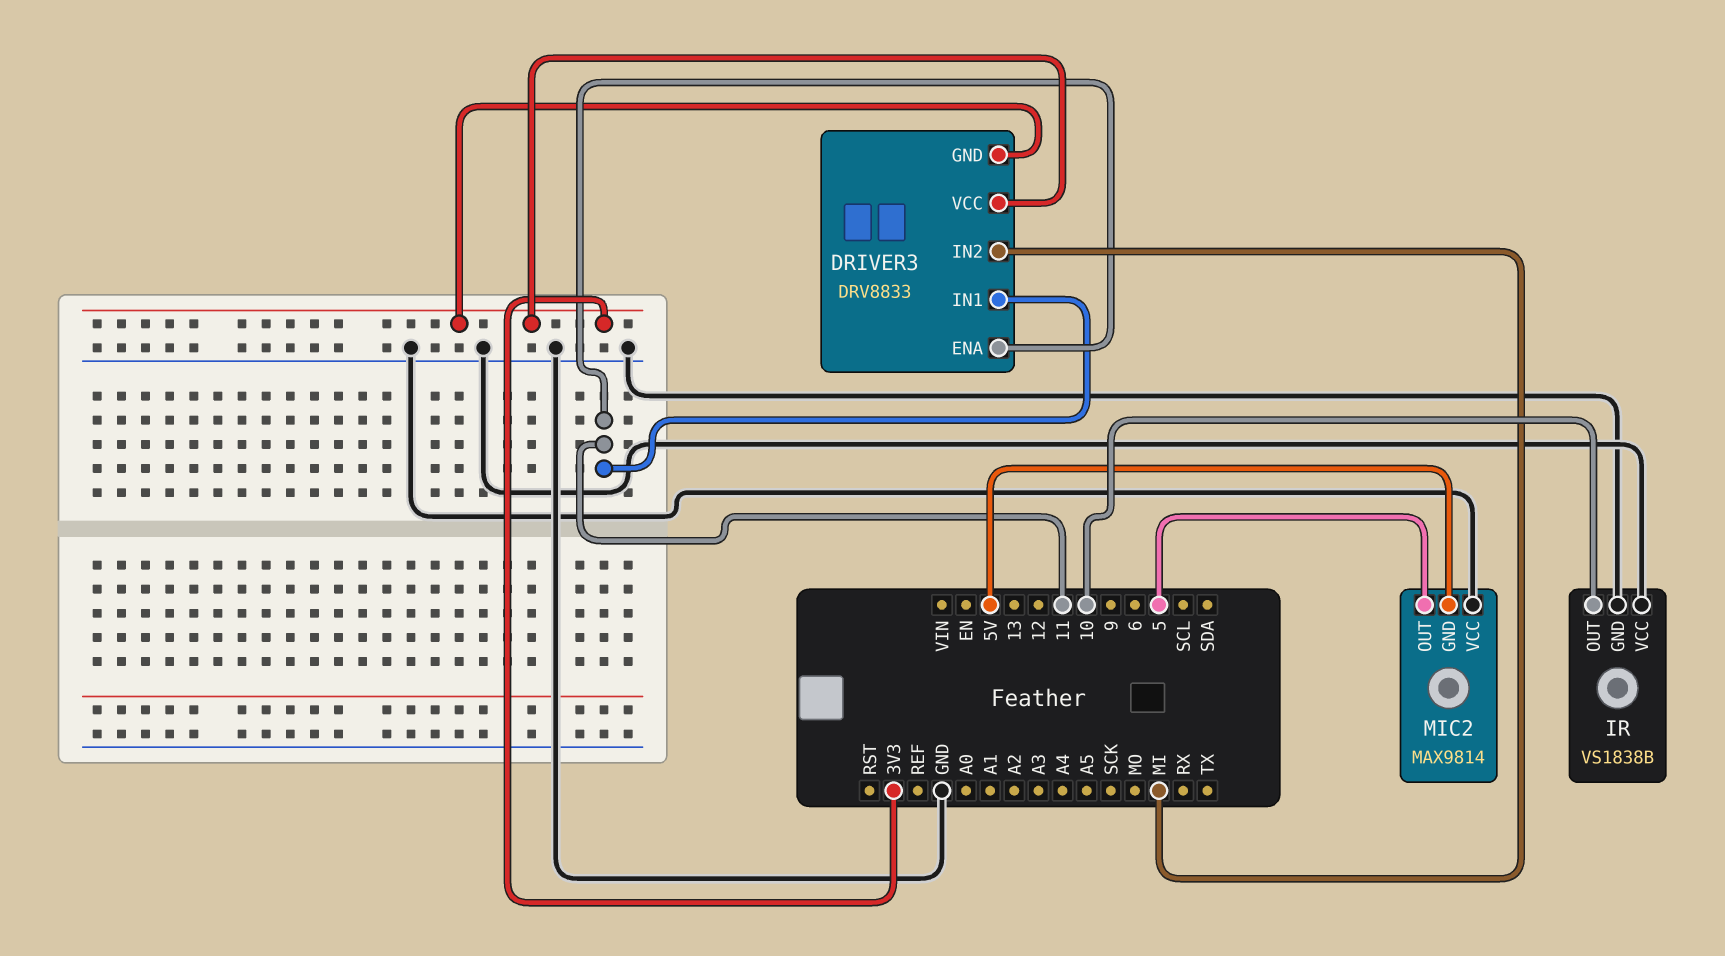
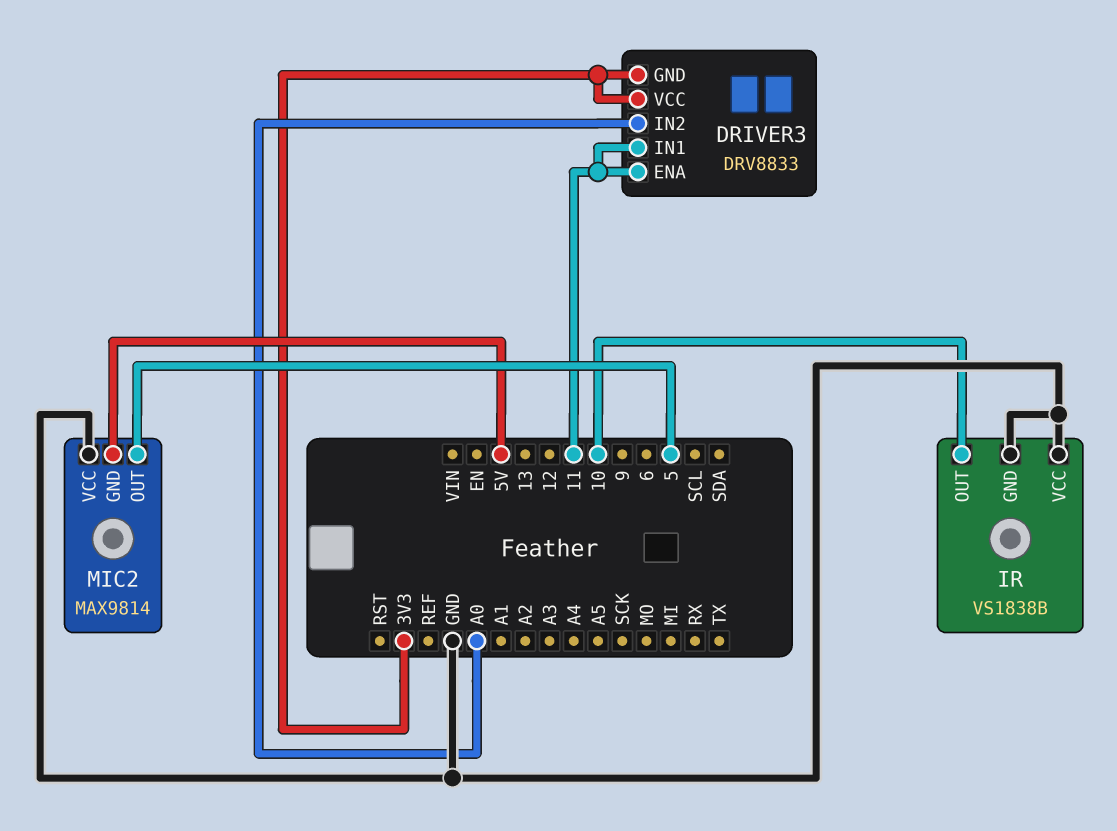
DRIVER3 pin IN2: MI -> A0

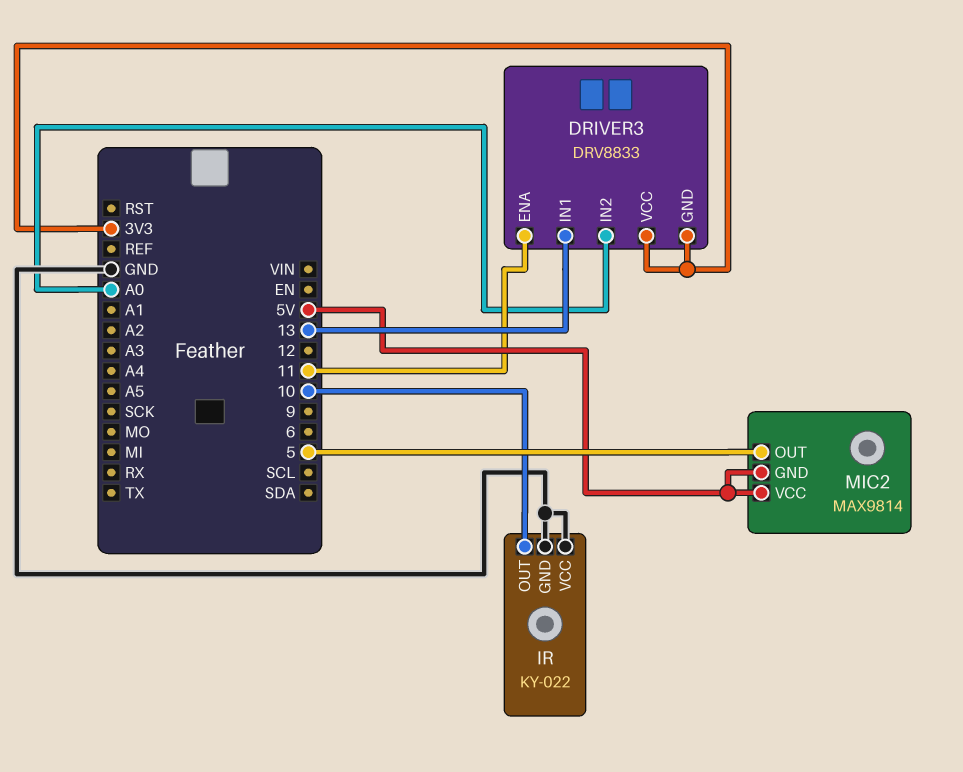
DRIVER3 pin IN1: 11 -> 13
IR: VS1838B -> KY-022
MIC2 pin VCC: GND -> 5V

